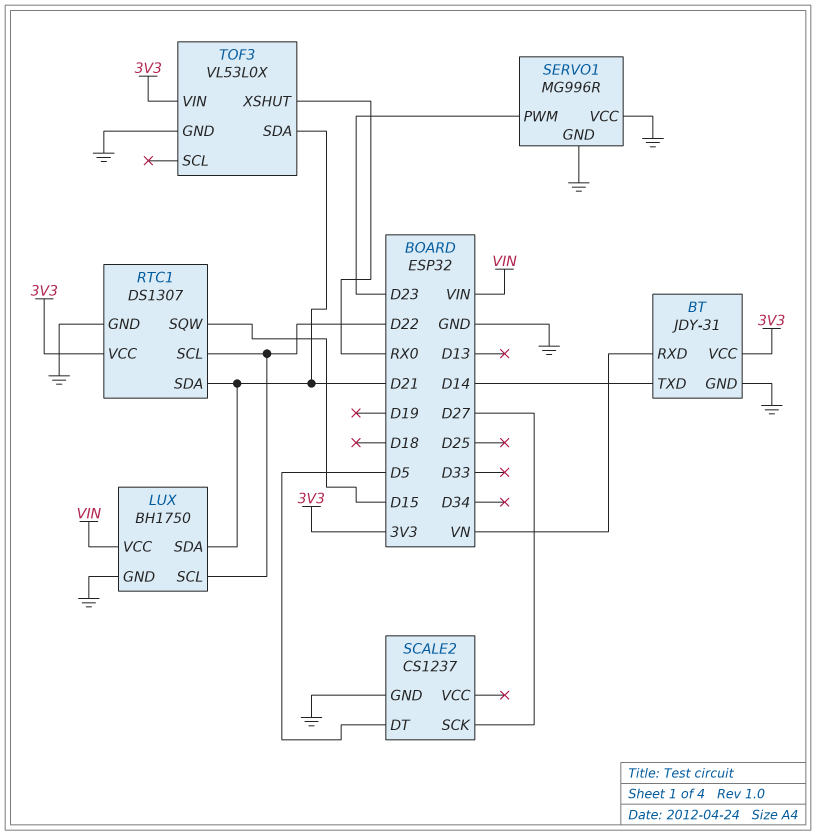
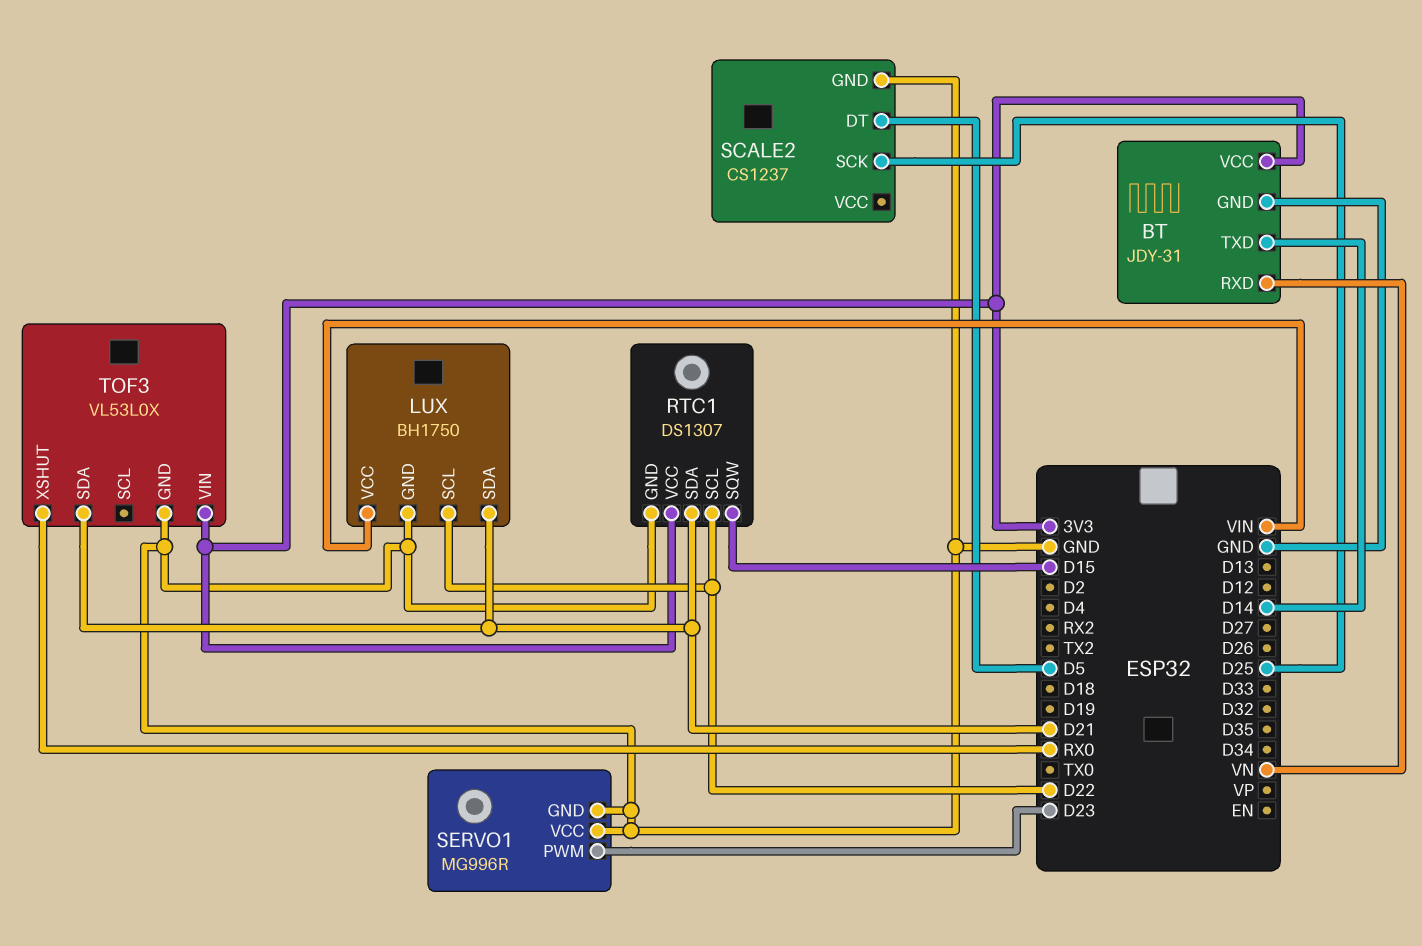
SCALE2 pin SCK: D27 -> D25

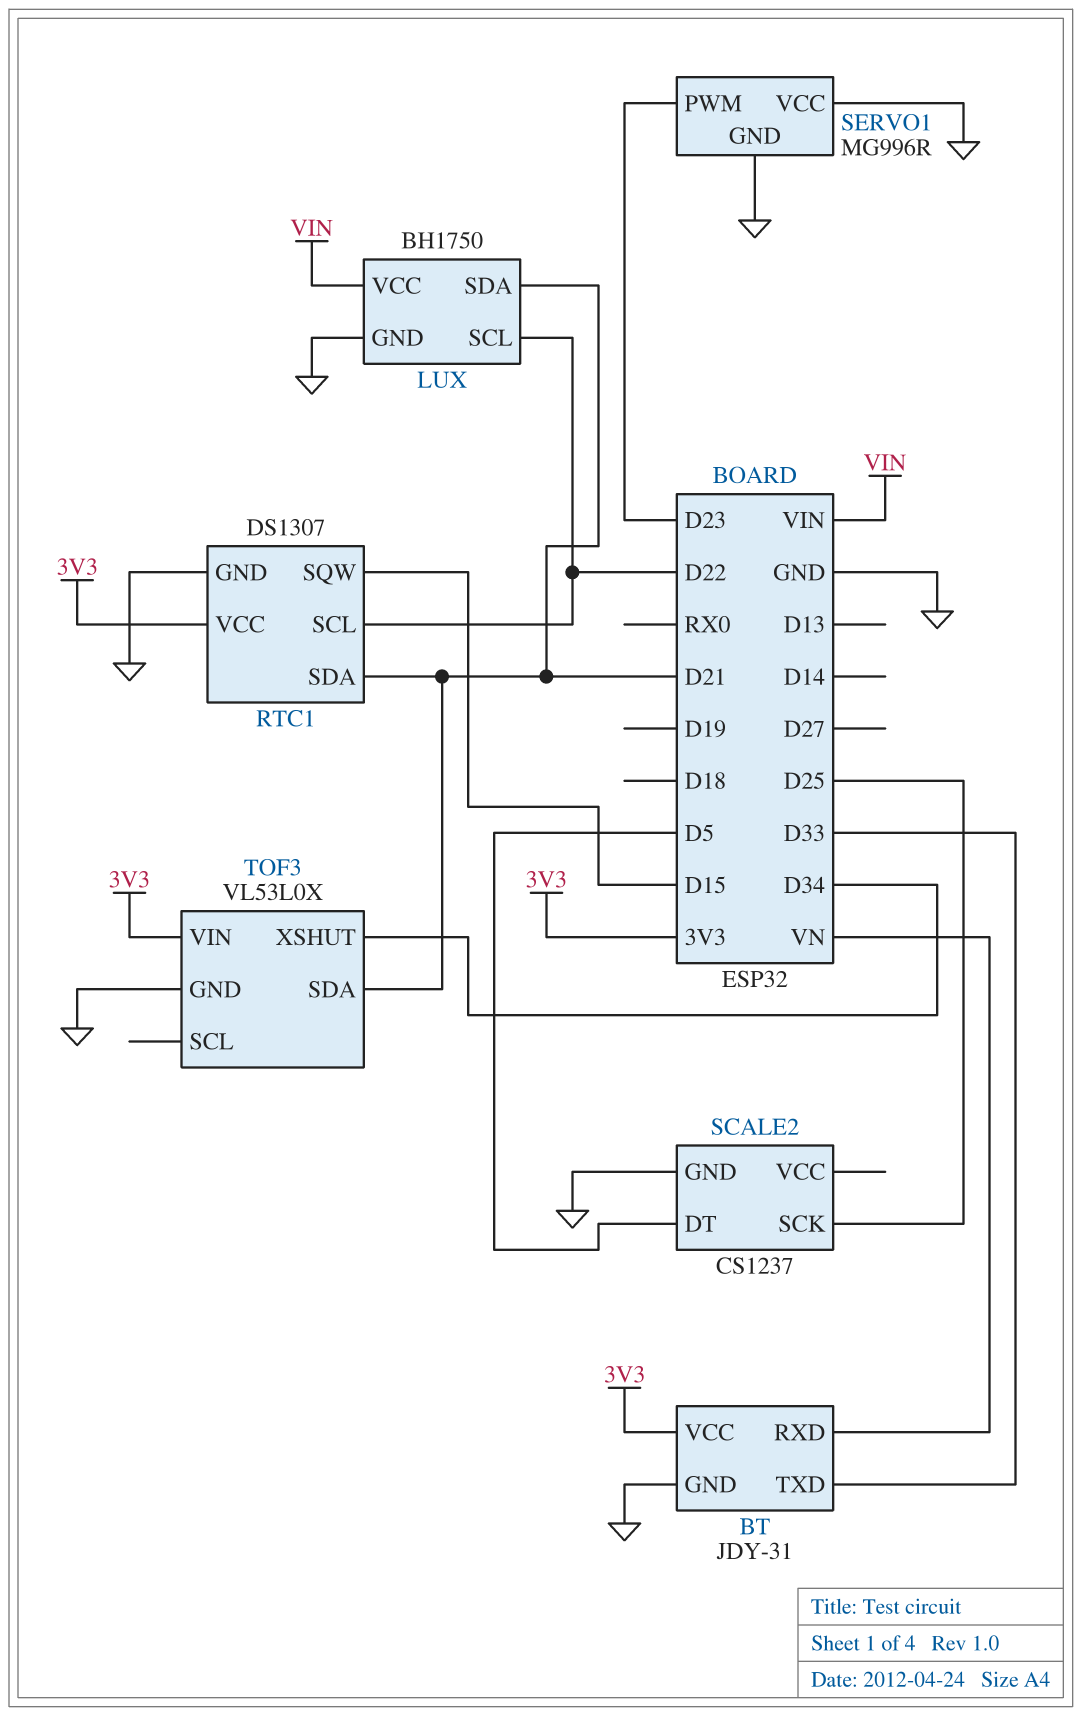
BT pin TXD: D14 -> D33
TOF3 pin XSHUT: RX0 -> D34

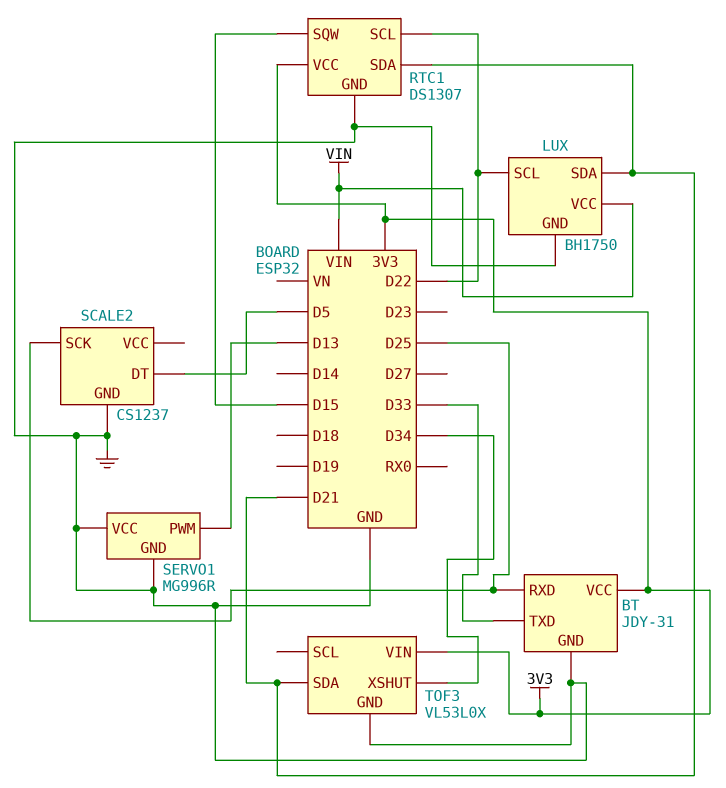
BT pin RXD: VN -> D25
SERVO1 pin PWM: D23 -> D13

